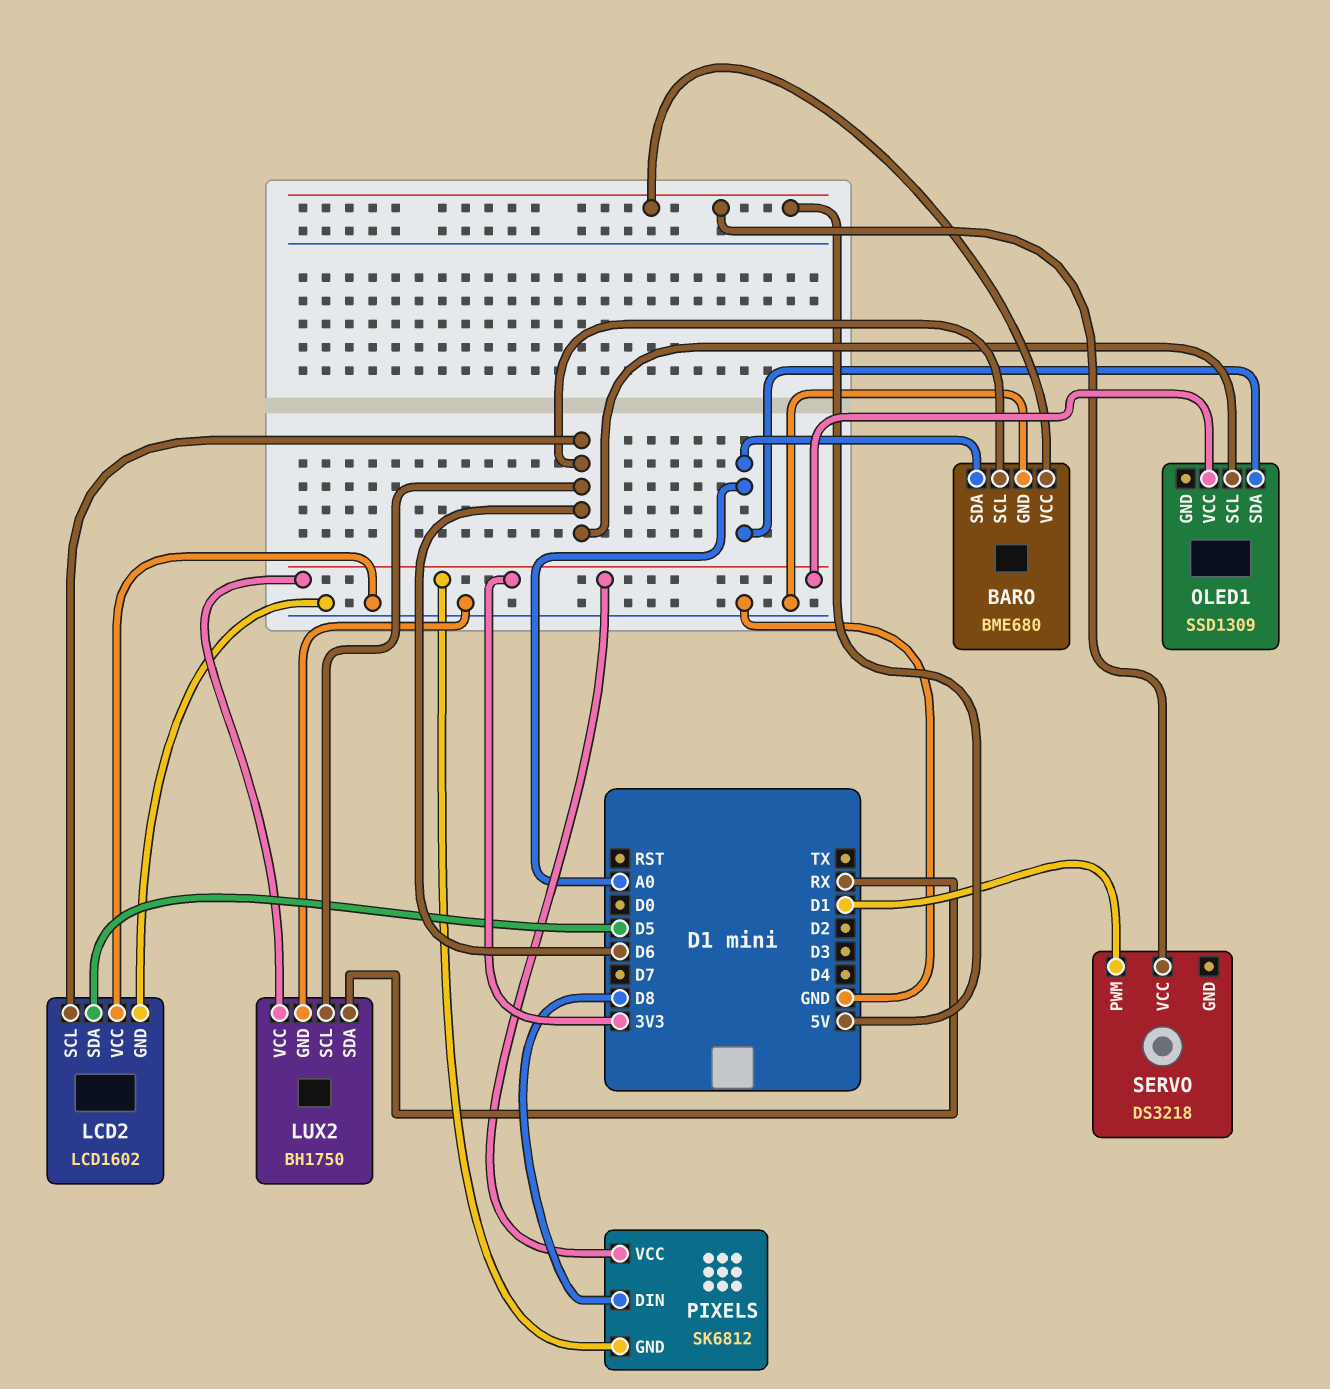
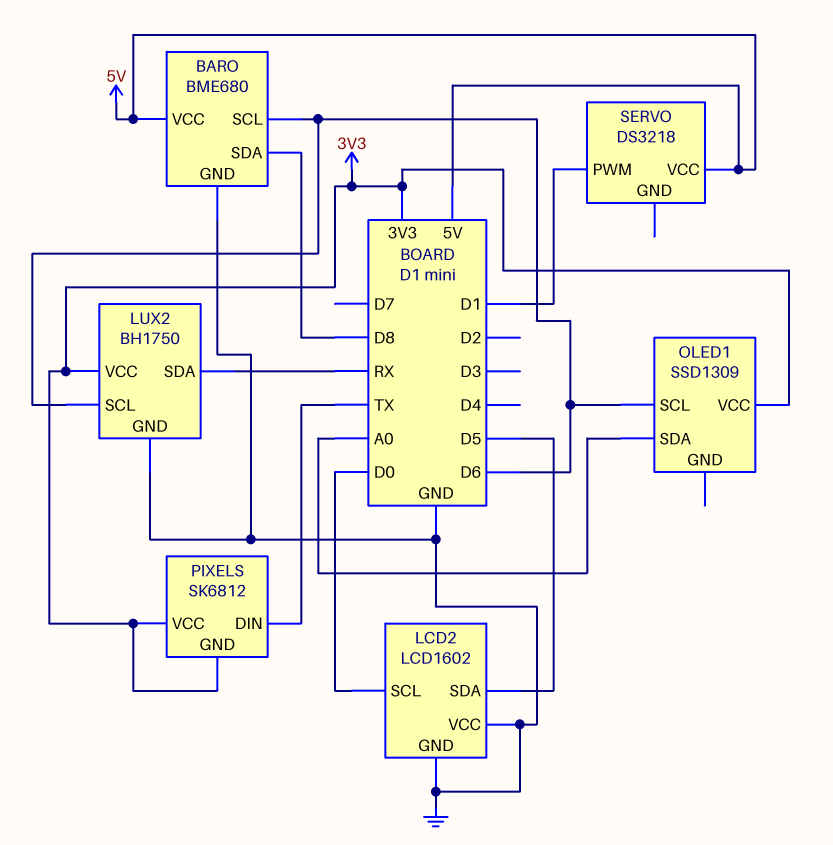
BARO pin SDA: A0 -> D8
LCD2 pin SCL: D6 -> D0
PIXELS pin DIN: D8 -> TX

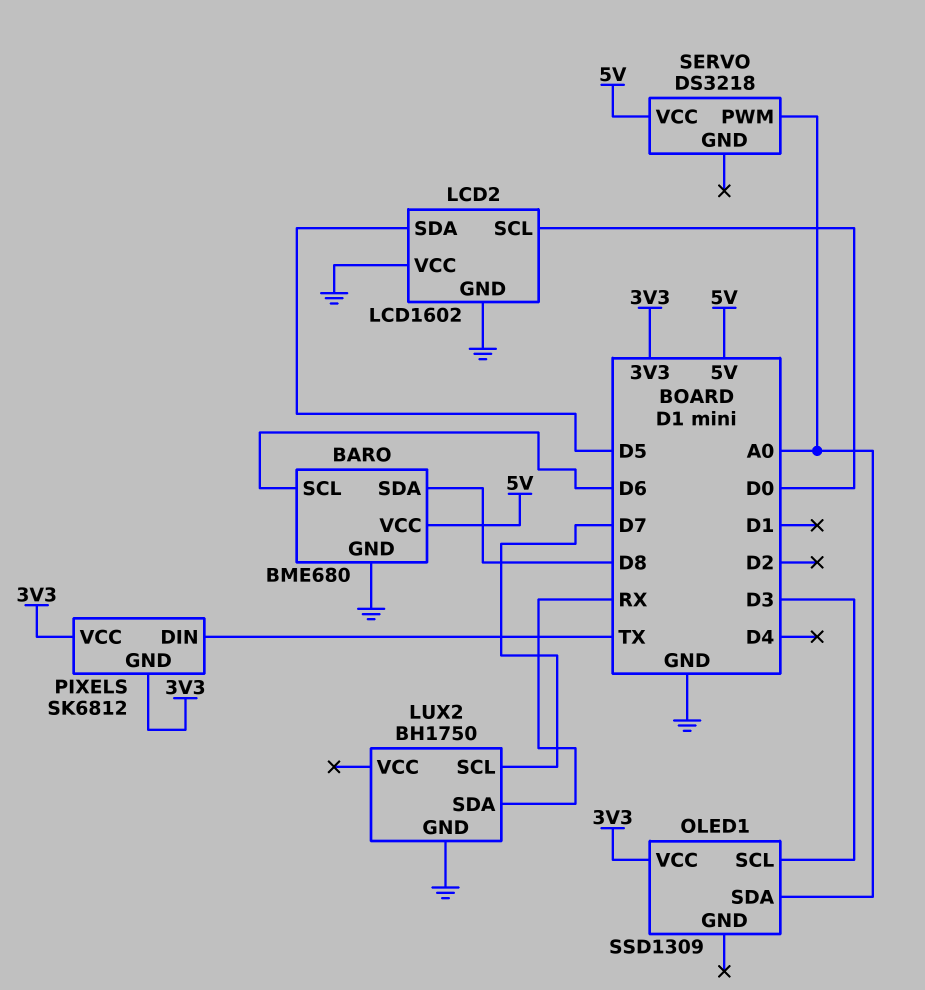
LUX2 pin SCL: D6 -> D7
LUX2 pin VCC: 3V3 -> none
OLED1 pin SCL: D6 -> D3
SERVO pin PWM: D1 -> A0

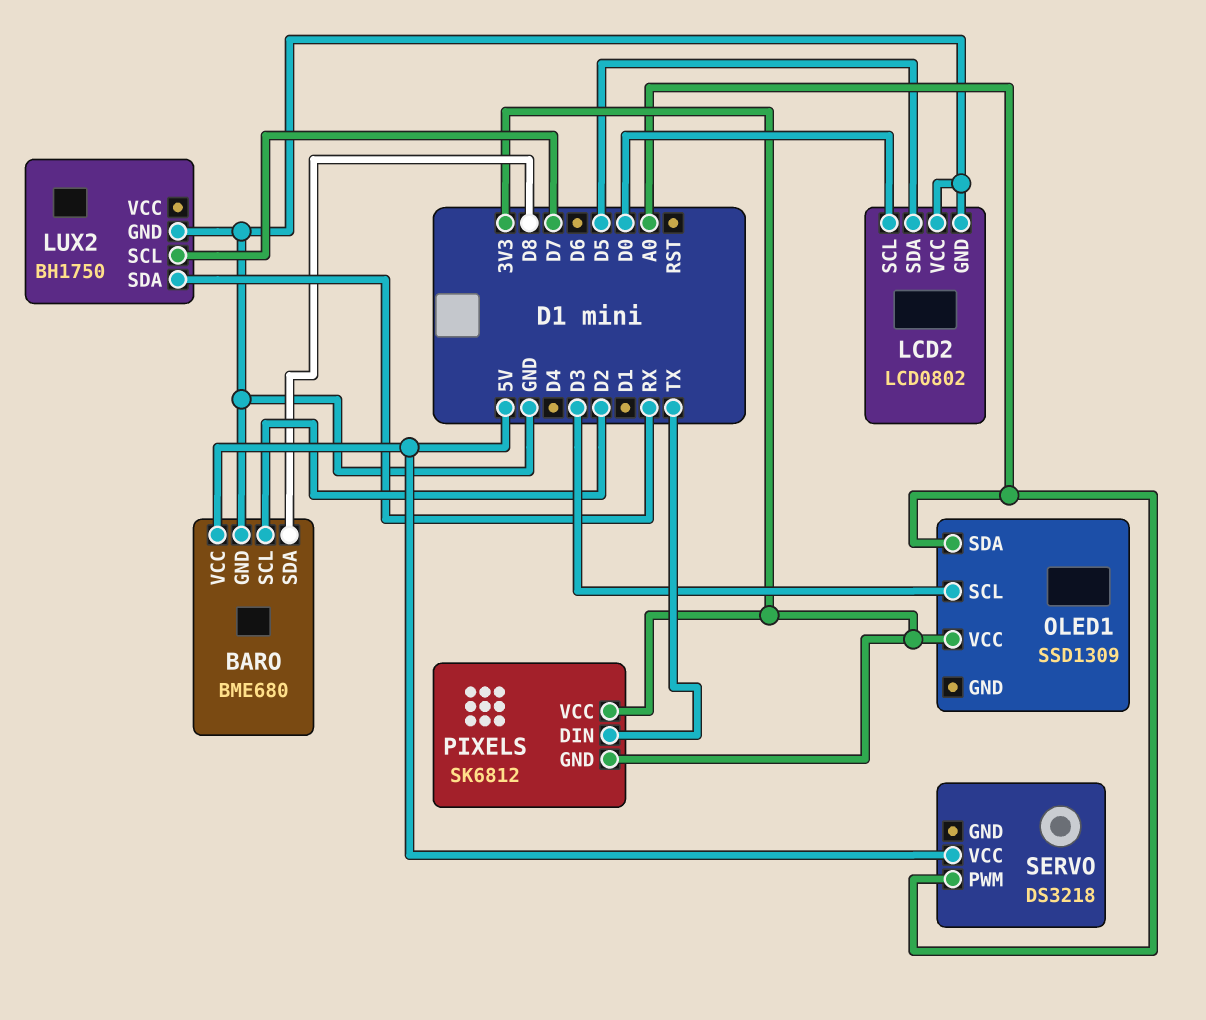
BARO pin SCL: D6 -> D2
LCD2: LCD1602 -> LCD0802

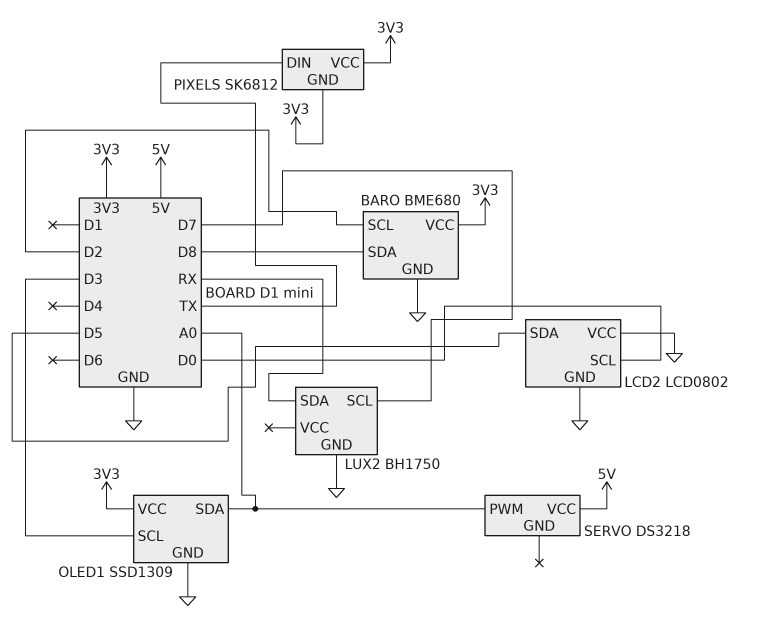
BARO pin VCC: 5V -> 3V3
OLED1 pin GND: none -> GND

